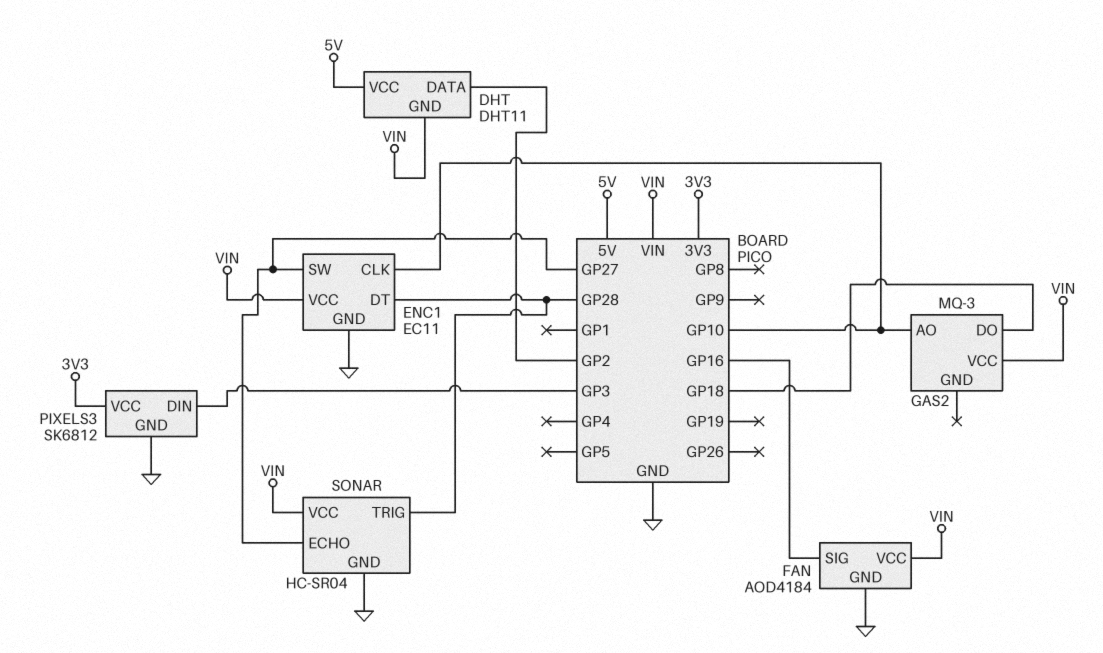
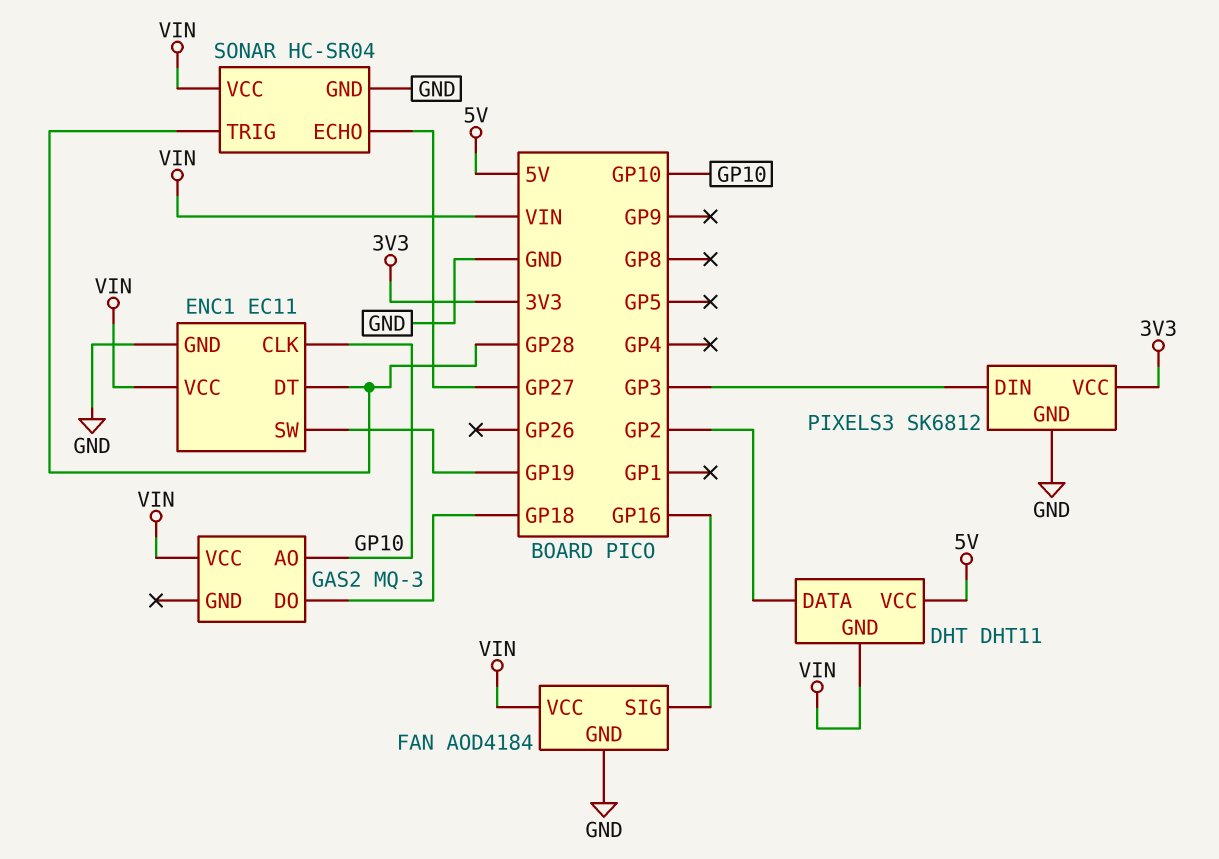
ENC1 pin SW: GP27 -> GP19

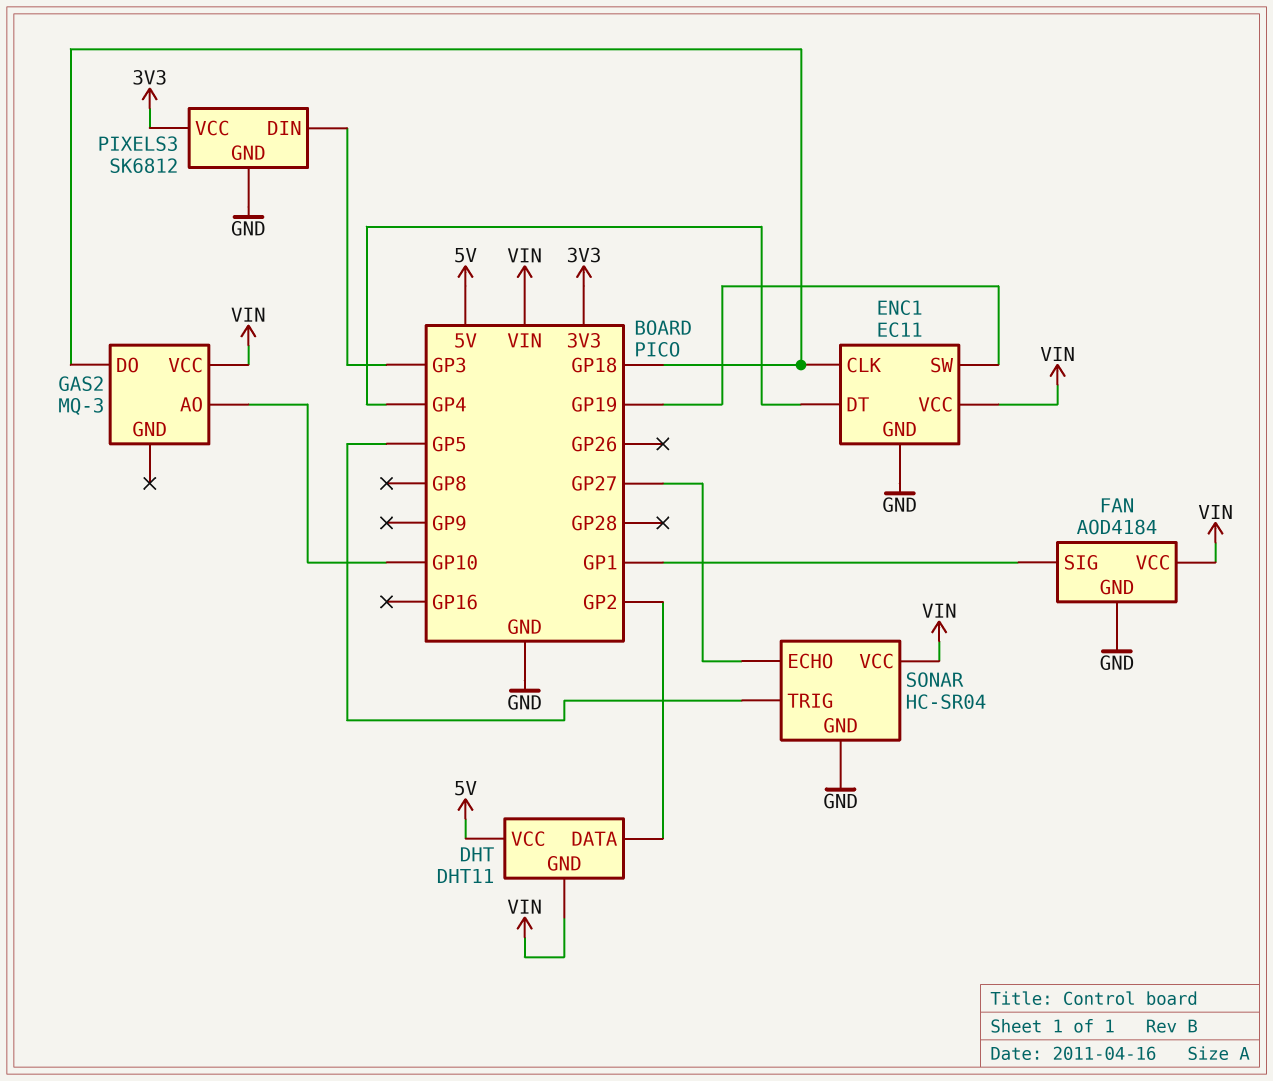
ENC1 pin CLK: GP10 -> GP18
ENC1 pin DT: GP28 -> GP4
FAN pin SIG: GP16 -> GP1
SONAR pin TRIG: GP28 -> GP5

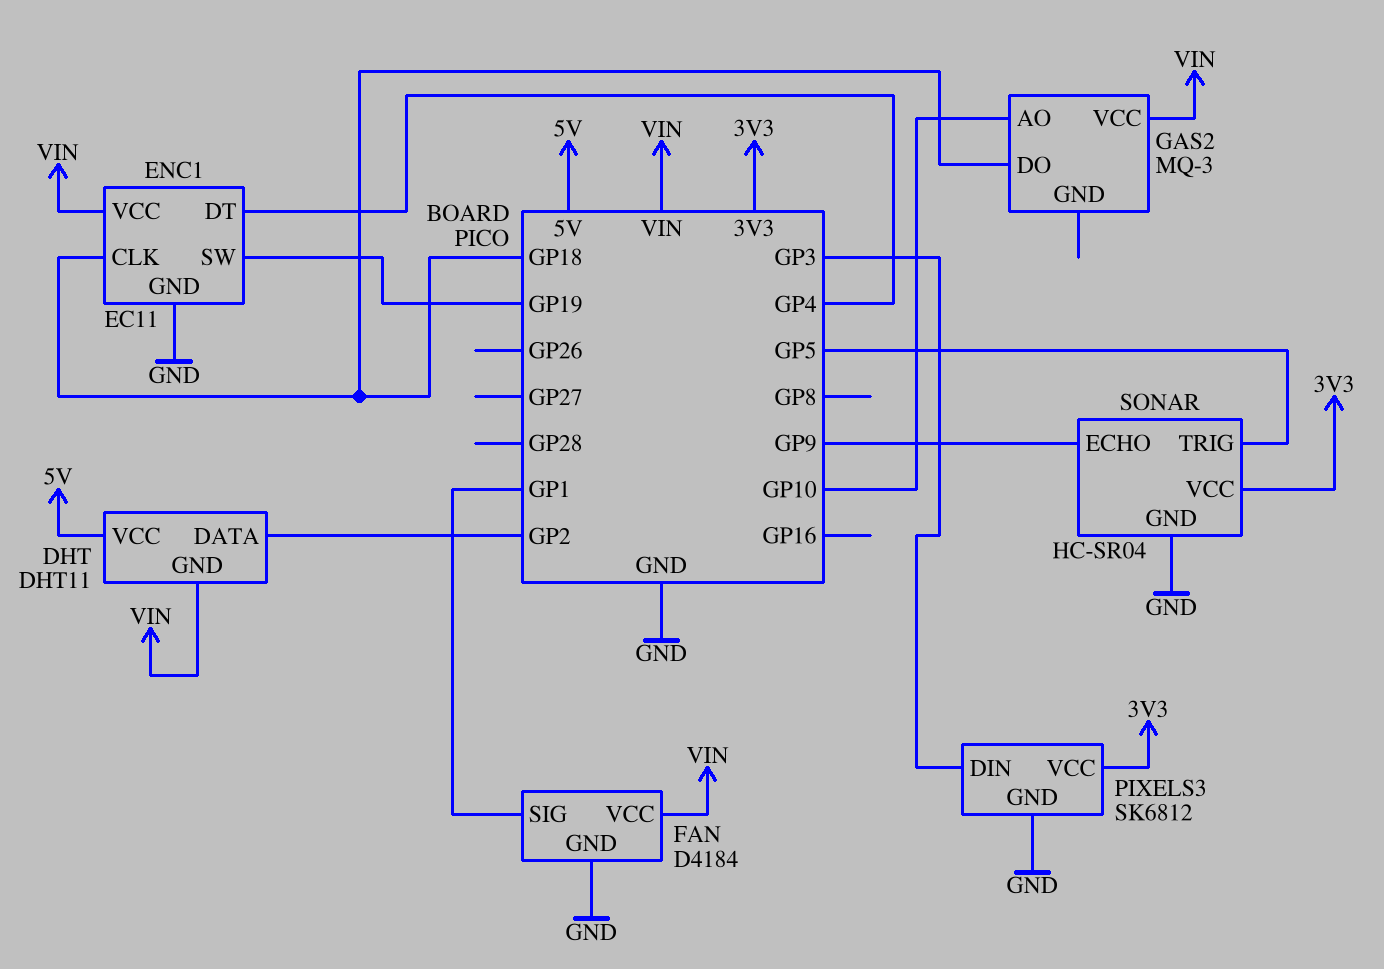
FAN: AOD4184 -> D4184
SONAR pin ECHO: GP27 -> GP9
SONAR pin VCC: VIN -> 3V3

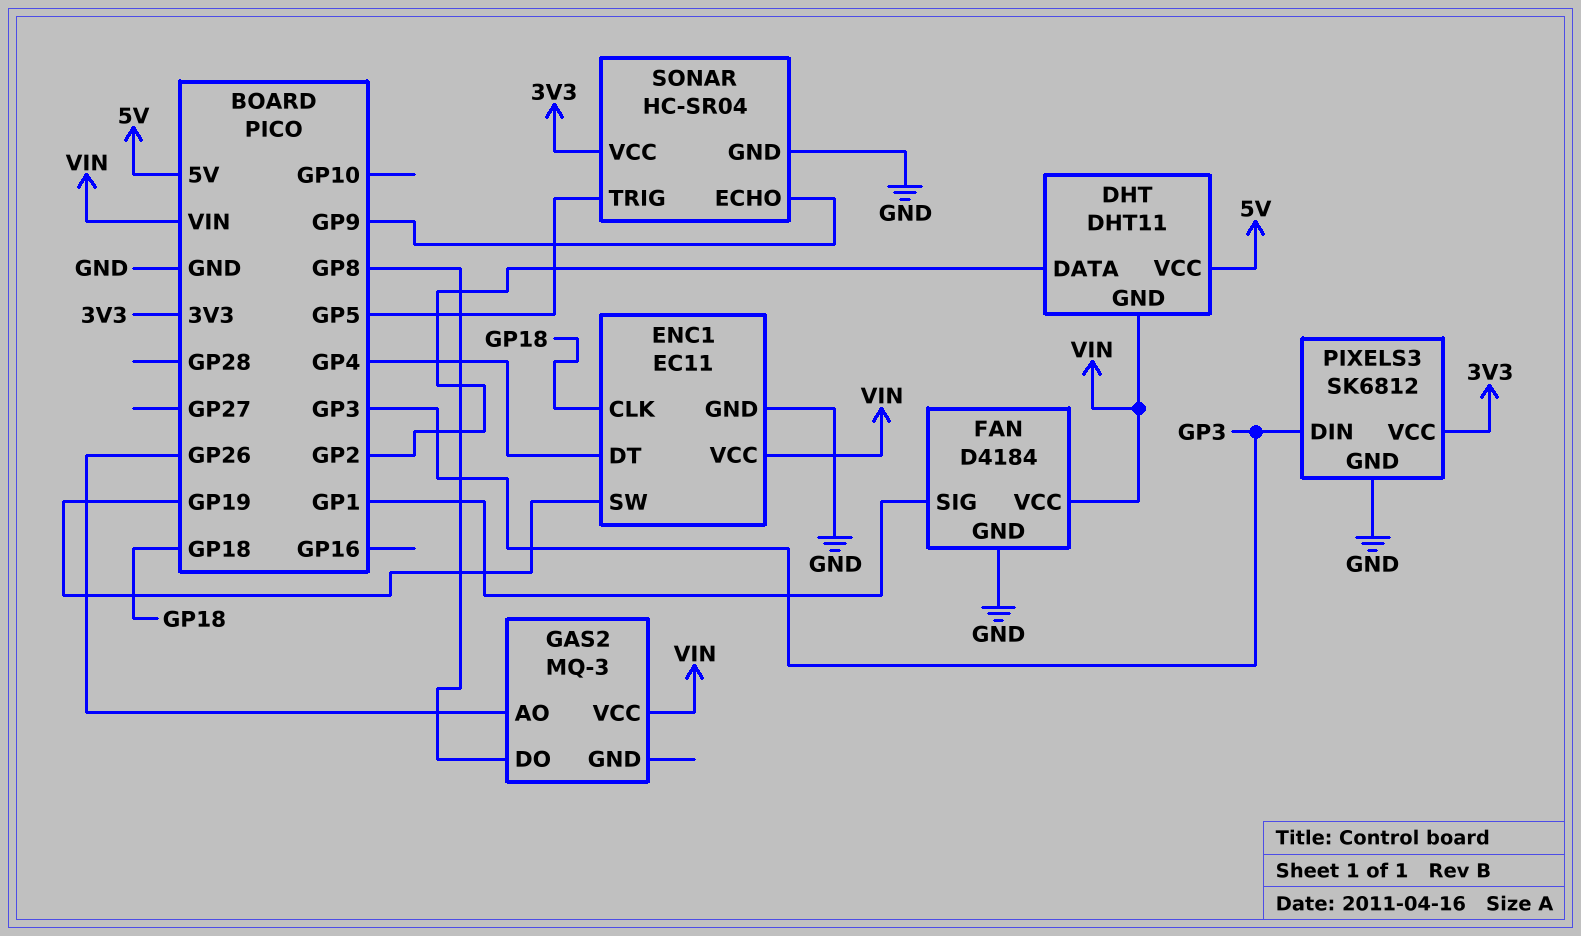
GAS2 pin AO: GP10 -> GP26
GAS2 pin DO: GP18 -> GP8

